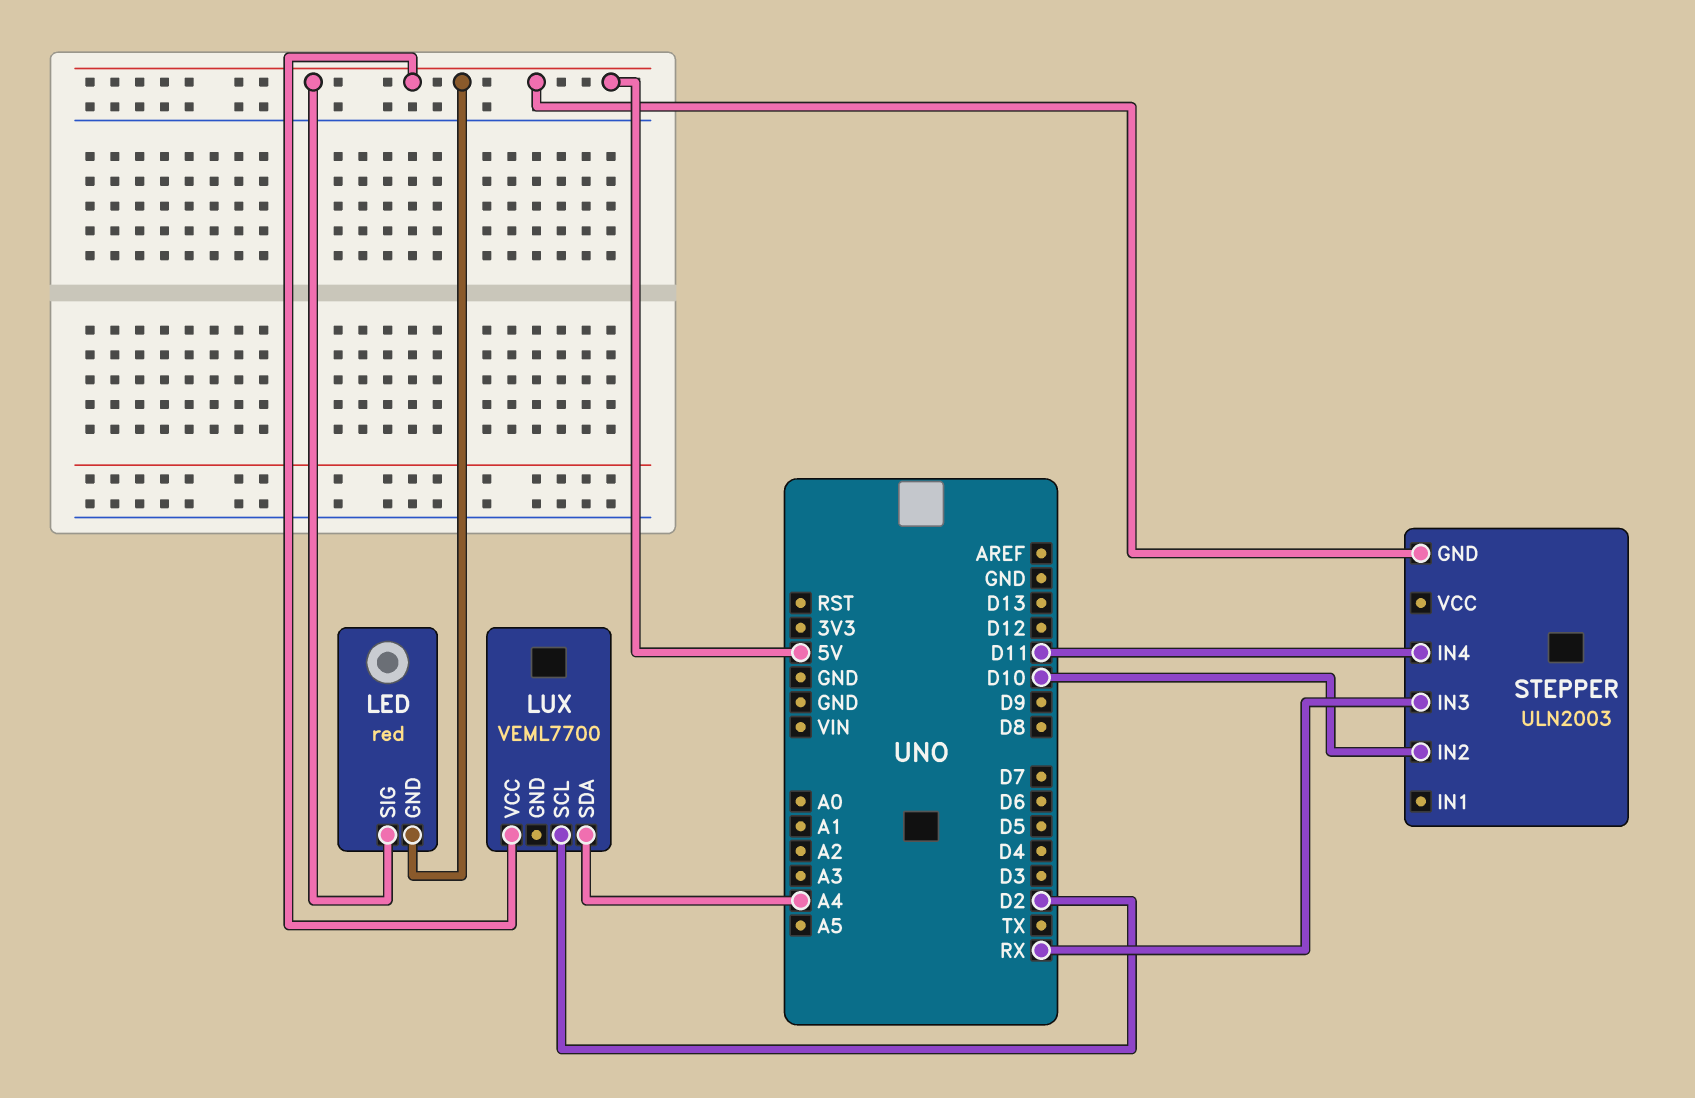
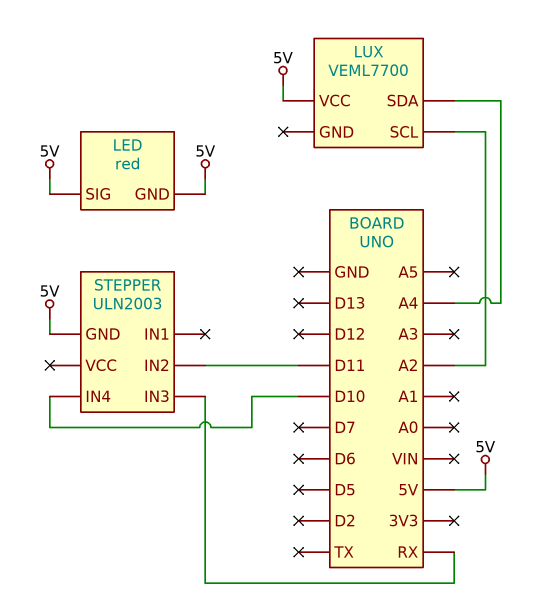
LUX pin SCL: D2 -> A2
STEPPER pin IN2: D10 -> D11
STEPPER pin IN4: D11 -> D10

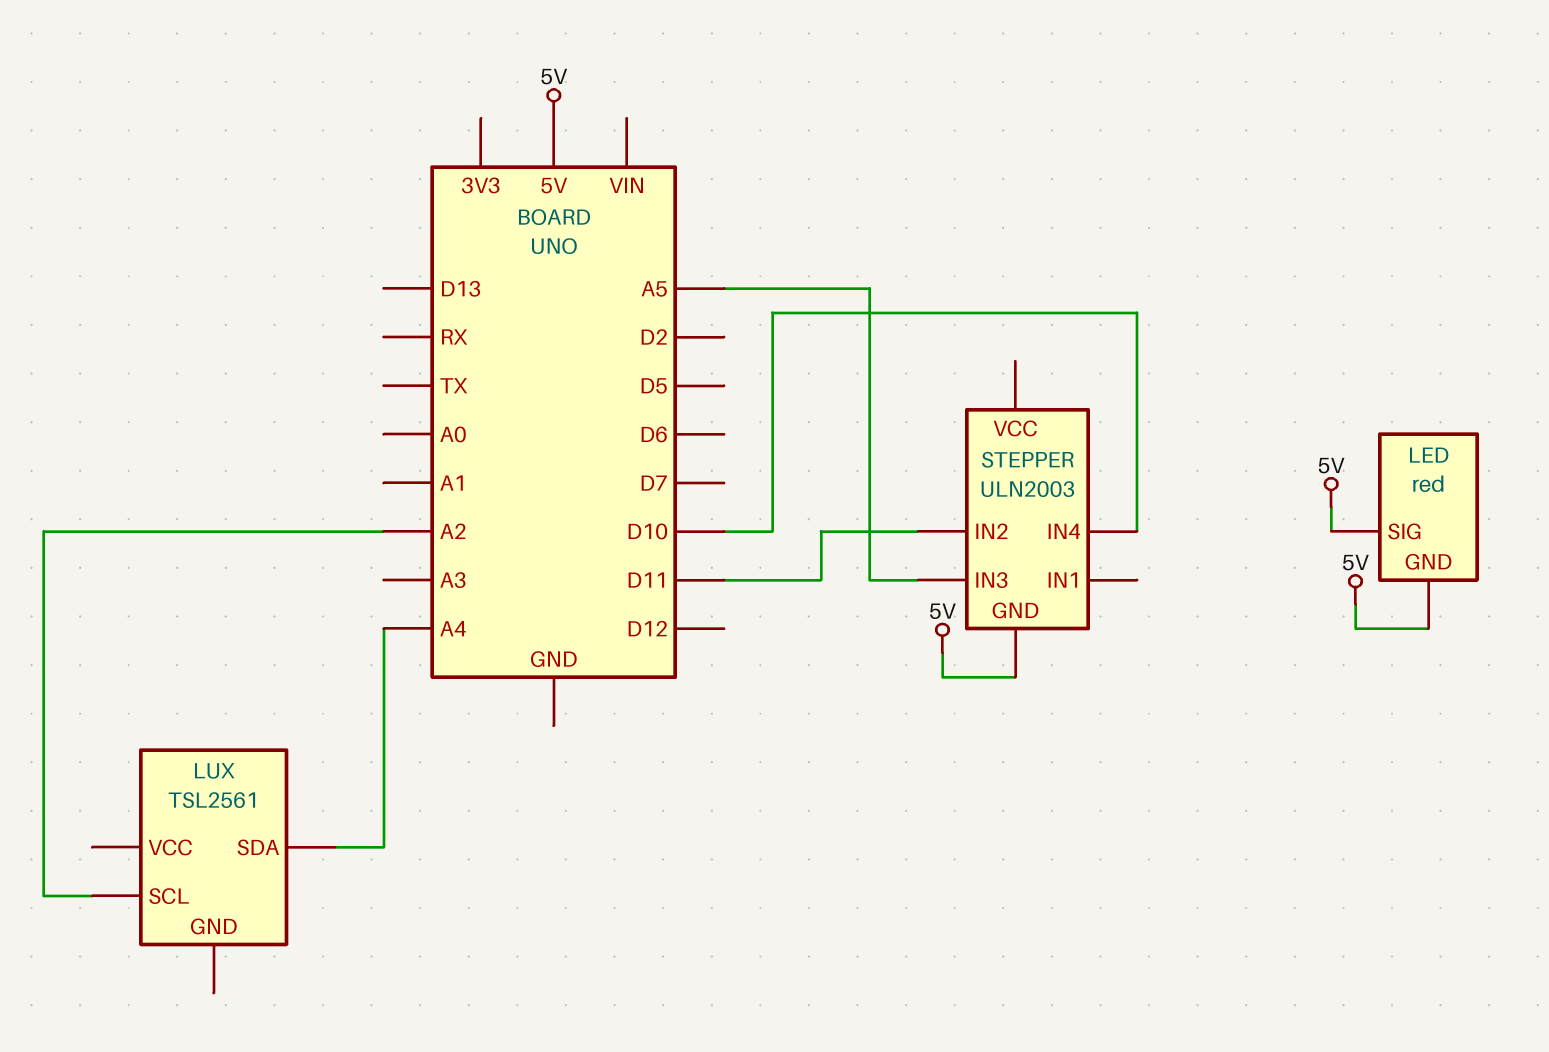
LUX: VEML7700 -> TSL2561
LUX pin VCC: 5V -> none
STEPPER pin IN3: RX -> A5

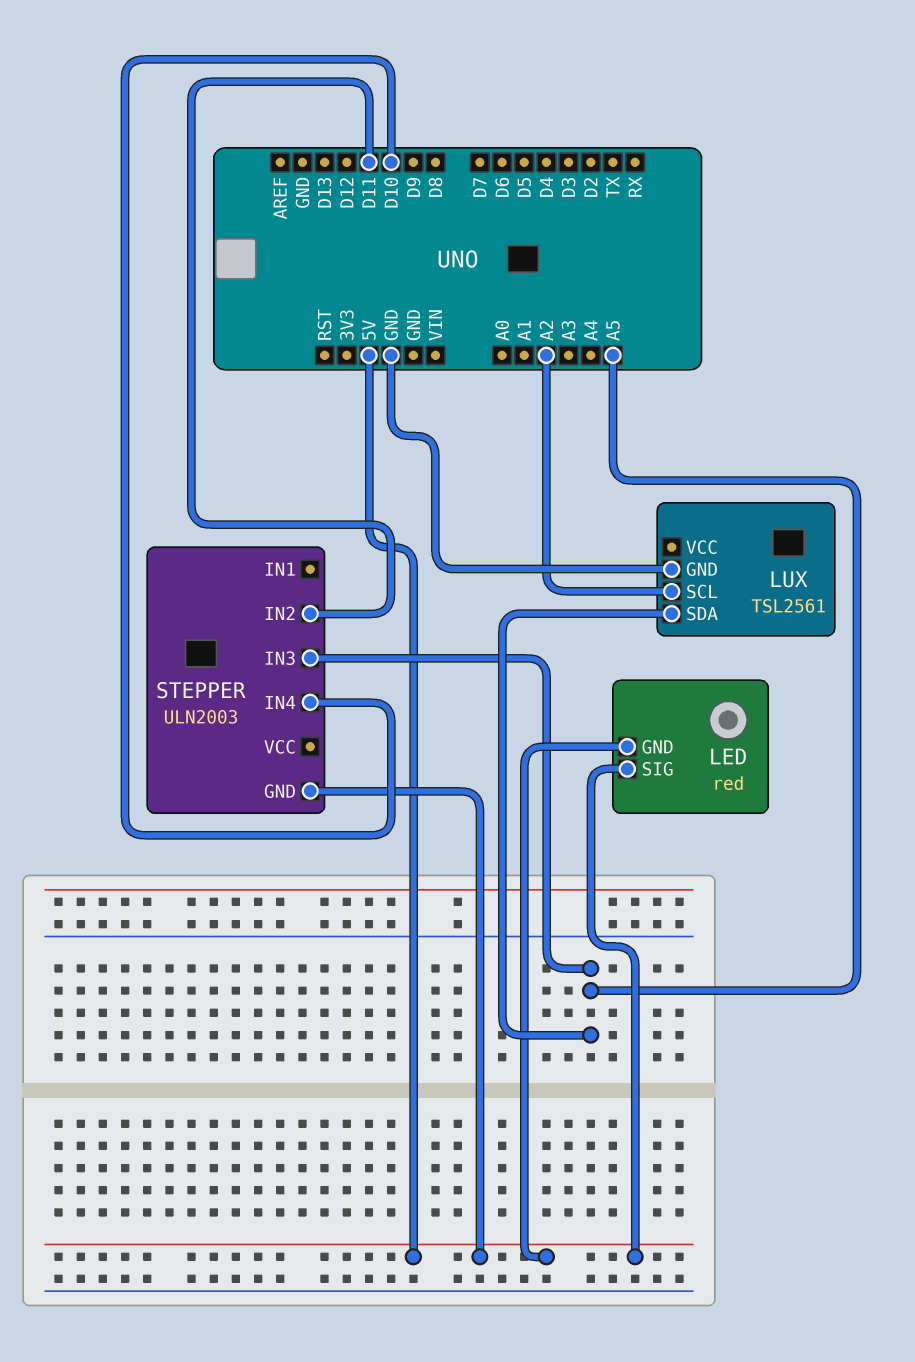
LUX pin GND: none -> GND
LUX pin SDA: A4 -> A5

